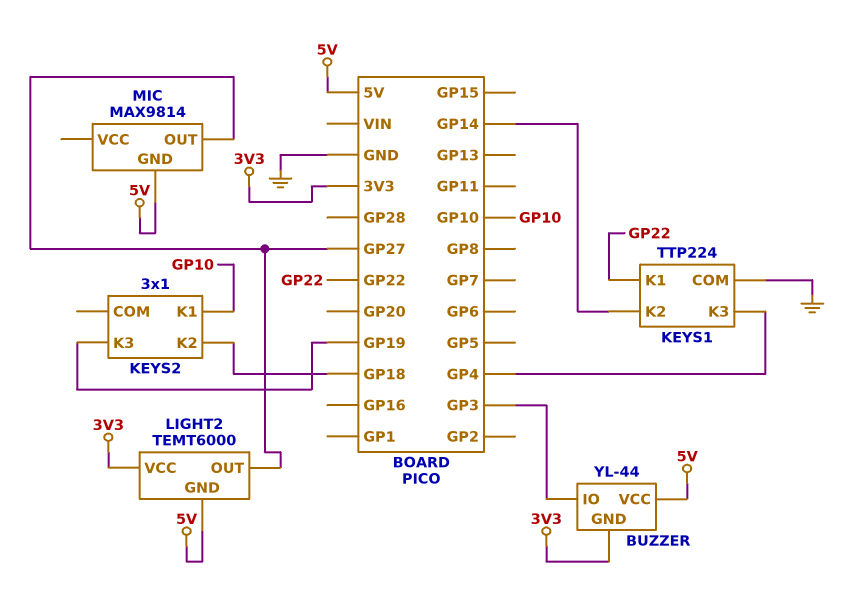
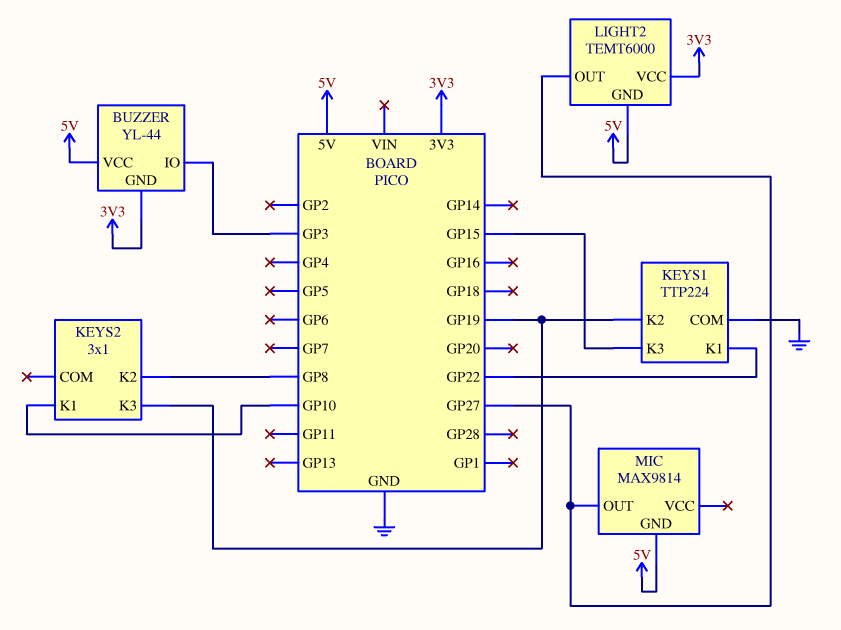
KEYS1 pin K2: GP14 -> GP19
KEYS1 pin K3: GP4 -> GP15
KEYS2 pin K2: GP18 -> GP8

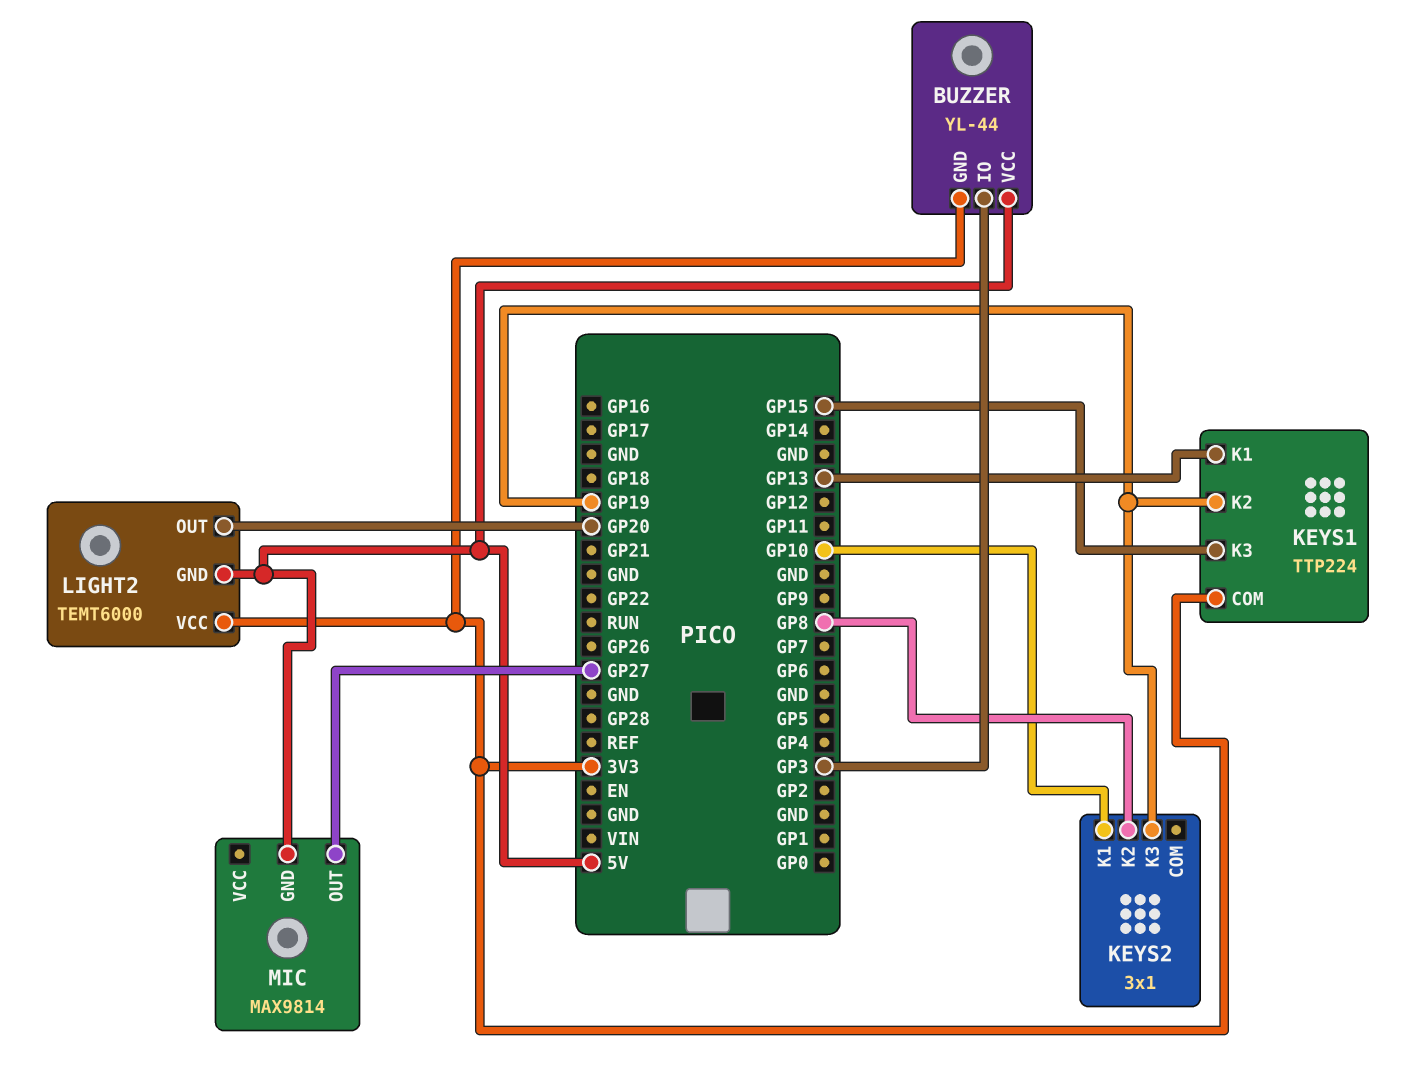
KEYS1 pin COM: GND -> 3V3
KEYS1 pin K1: GP22 -> GP13
LIGHT2 pin OUT: GP27 -> GP20

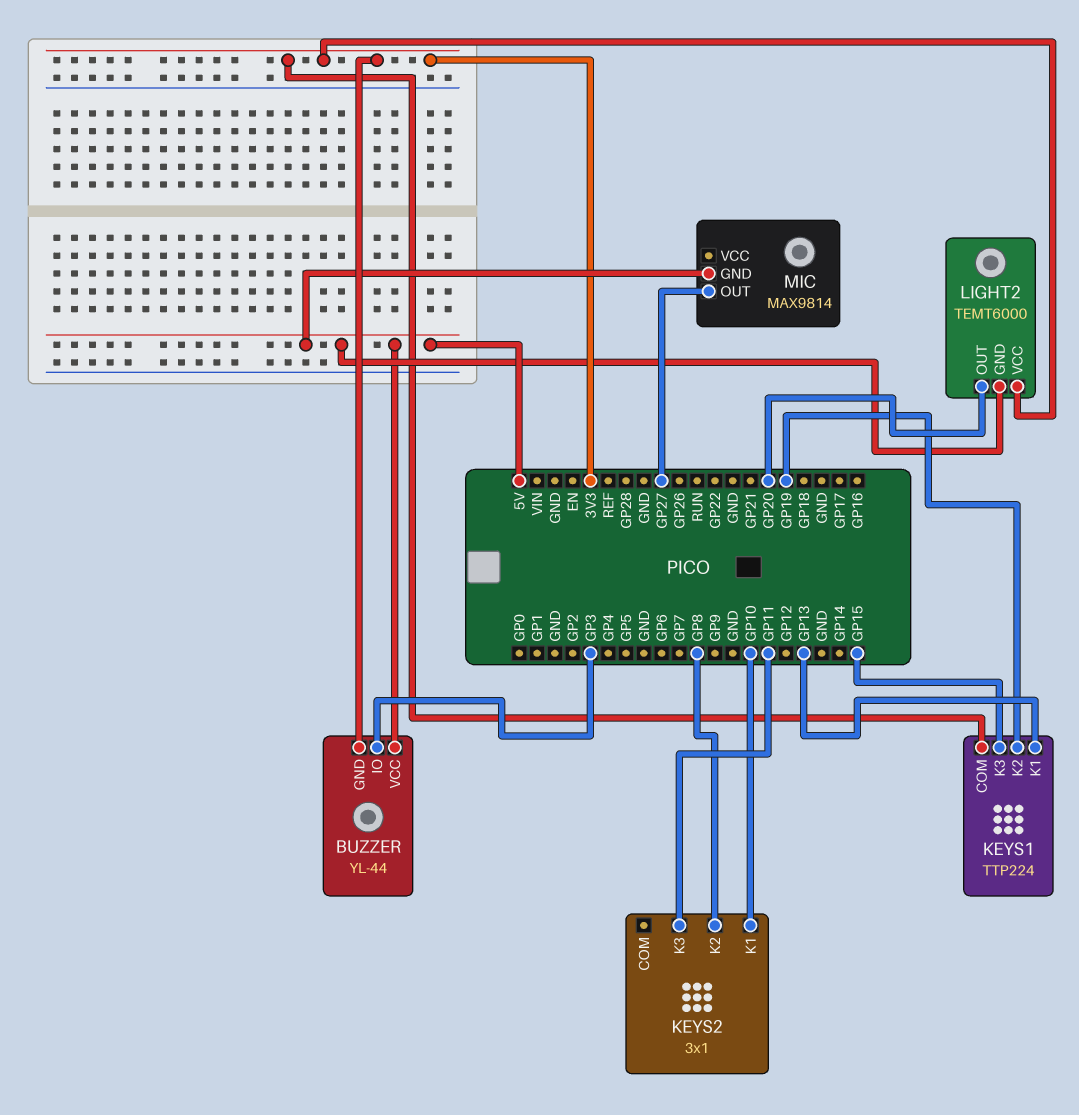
KEYS2 pin K3: GP19 -> GP11

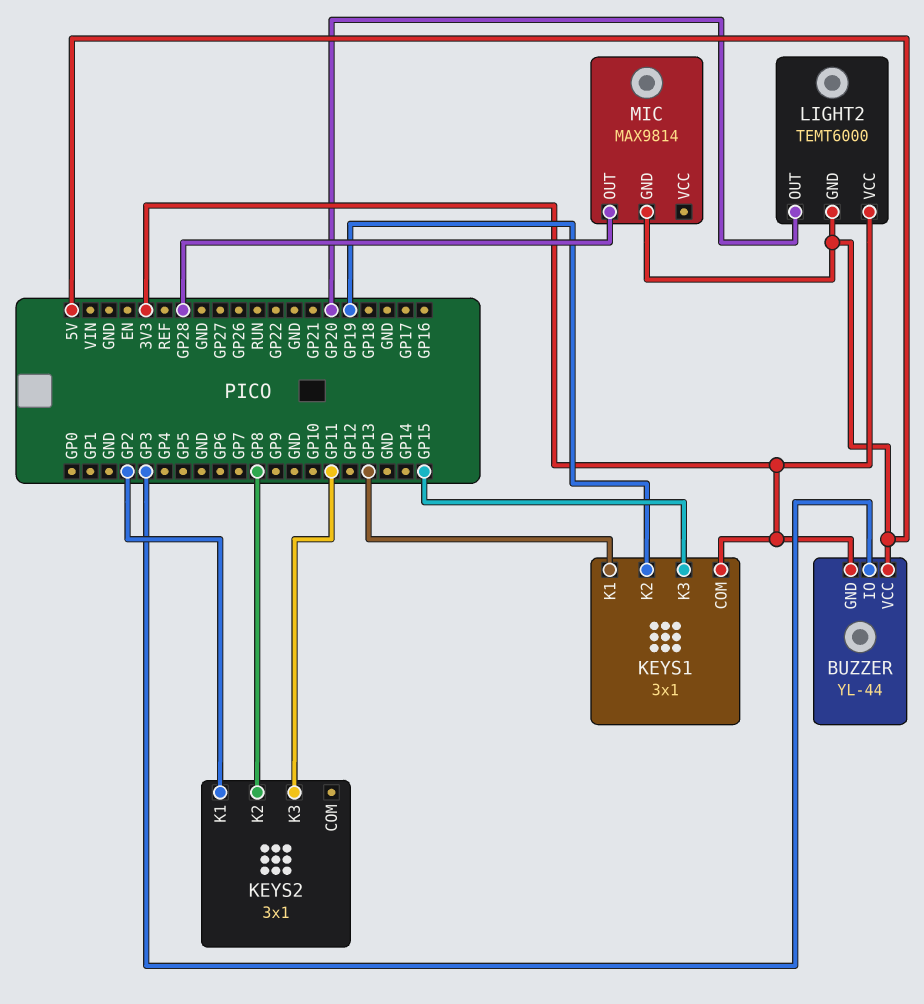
KEYS1: TTP224 -> 3x1
KEYS2 pin K1: GP10 -> GP2
MIC pin OUT: GP27 -> GP28

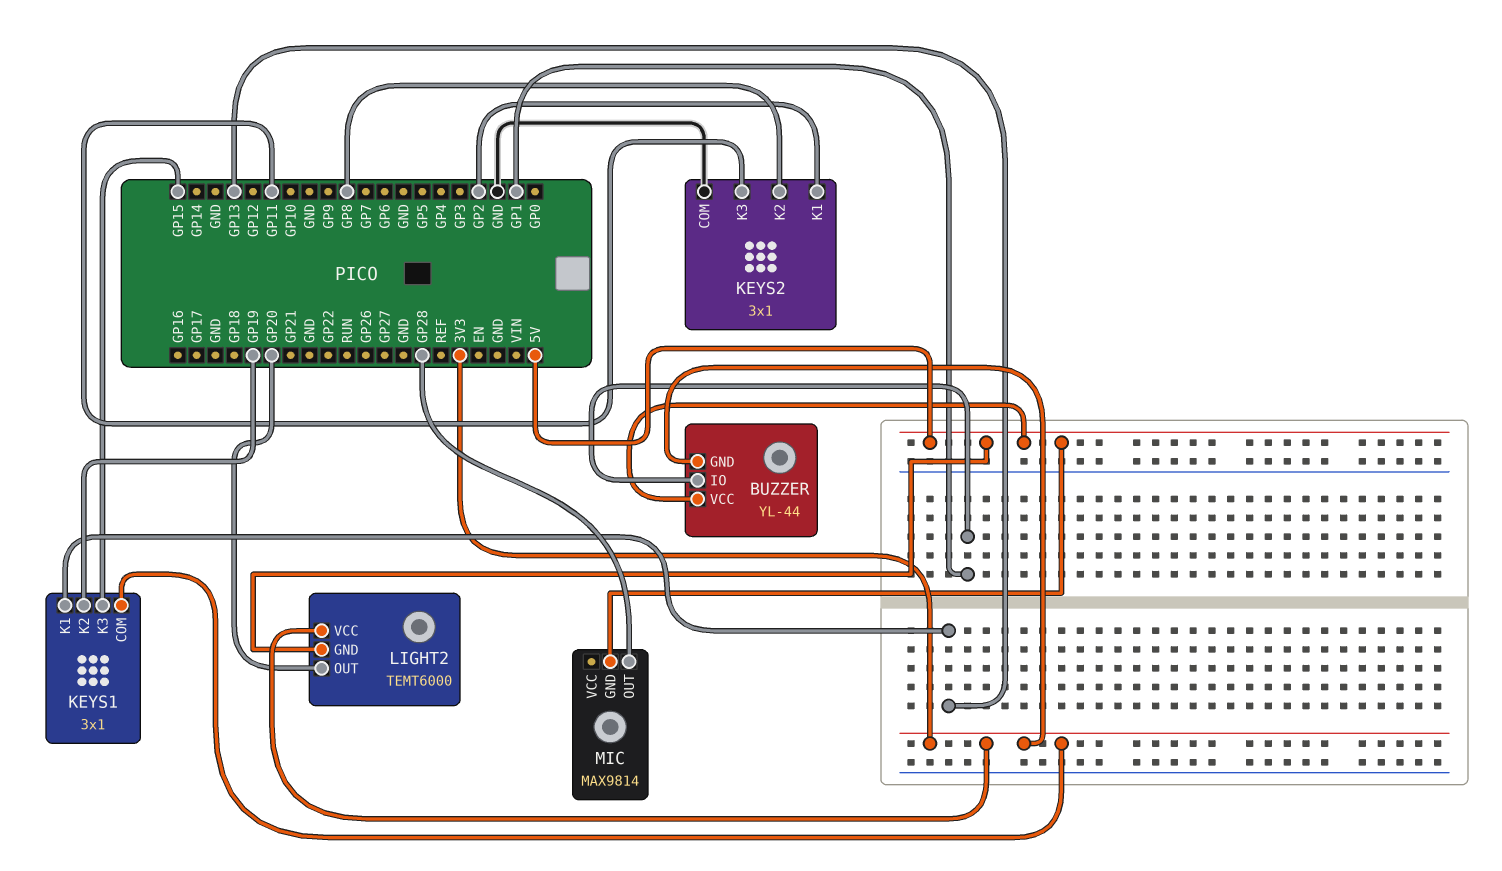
BUZZER pin IO: GP3 -> GP1
KEYS2 pin COM: none -> GND

